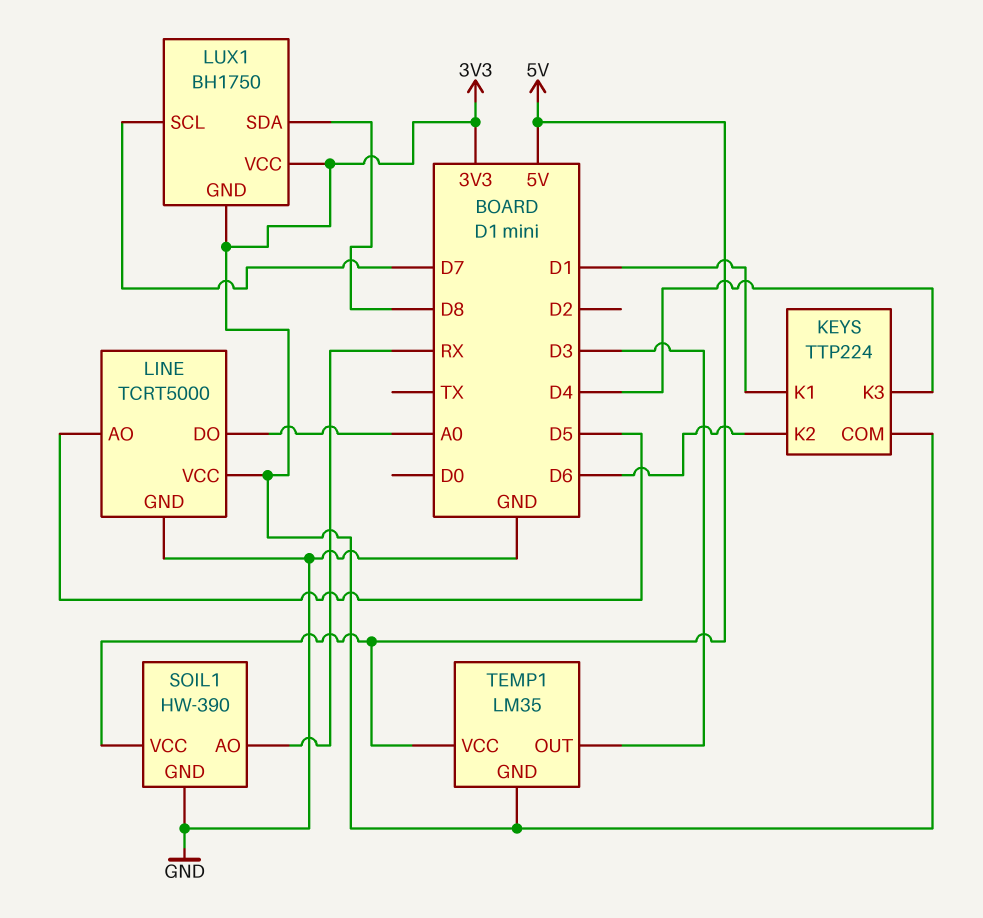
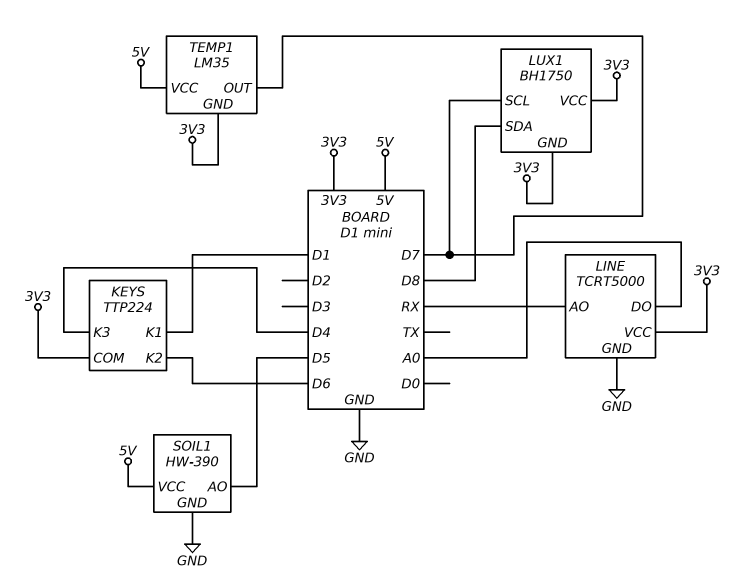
LINE pin AO: D5 -> RX
SOIL1 pin AO: RX -> D5
TEMP1 pin OUT: D3 -> D7

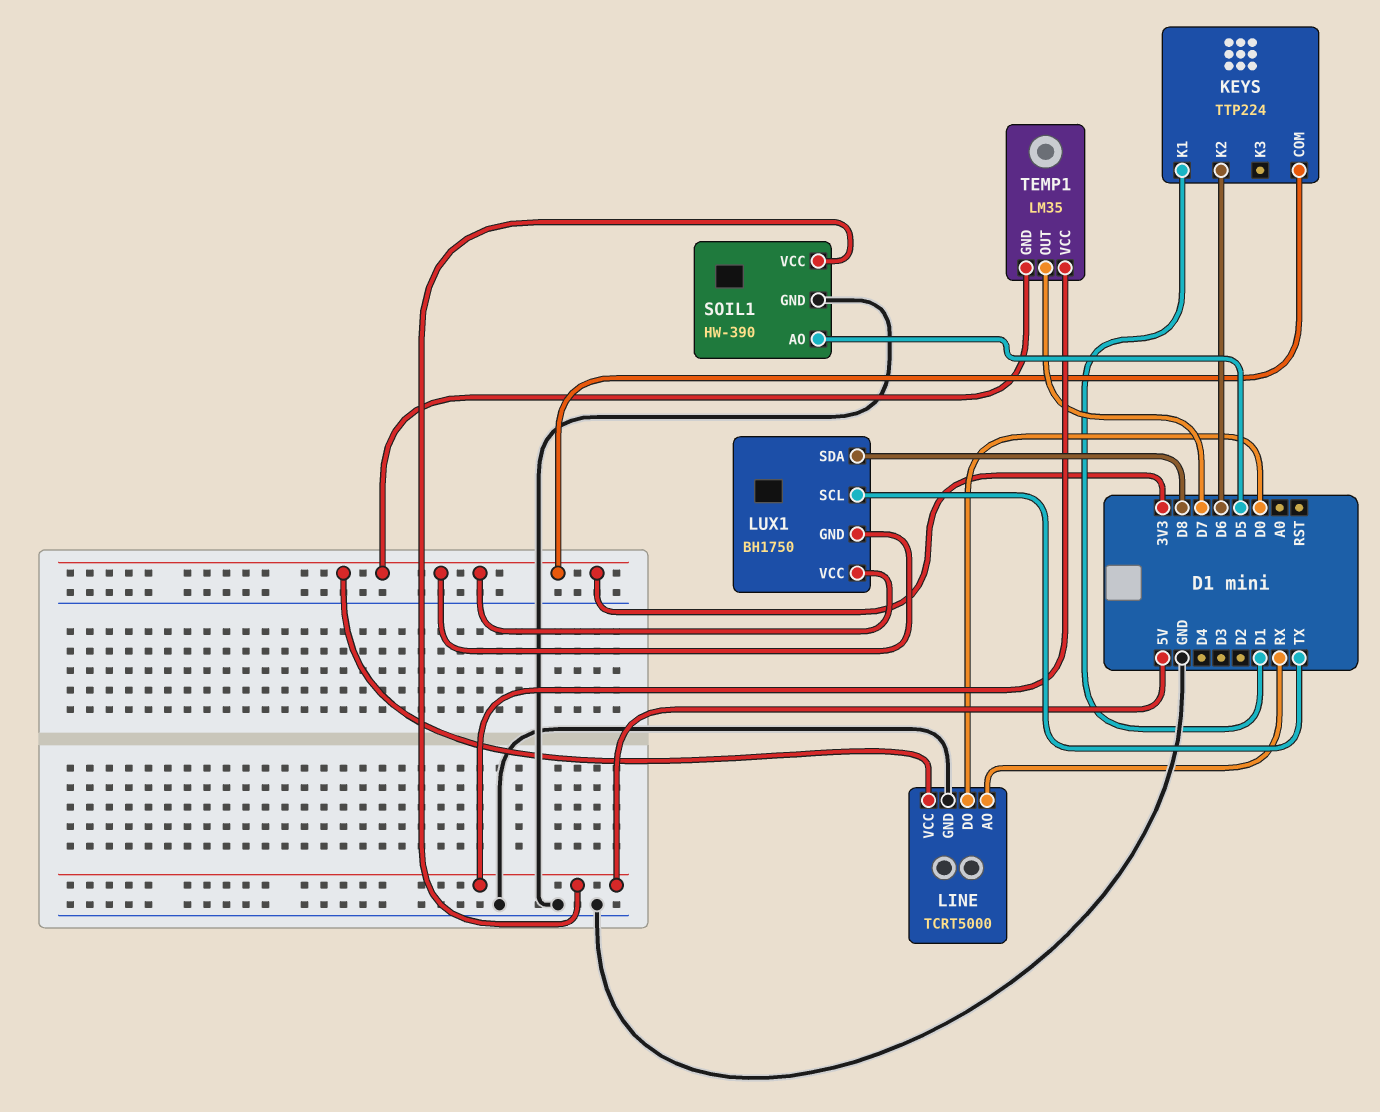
KEYS pin K3: D4 -> none
LINE pin DO: A0 -> D0
LUX1 pin SCL: D7 -> TX

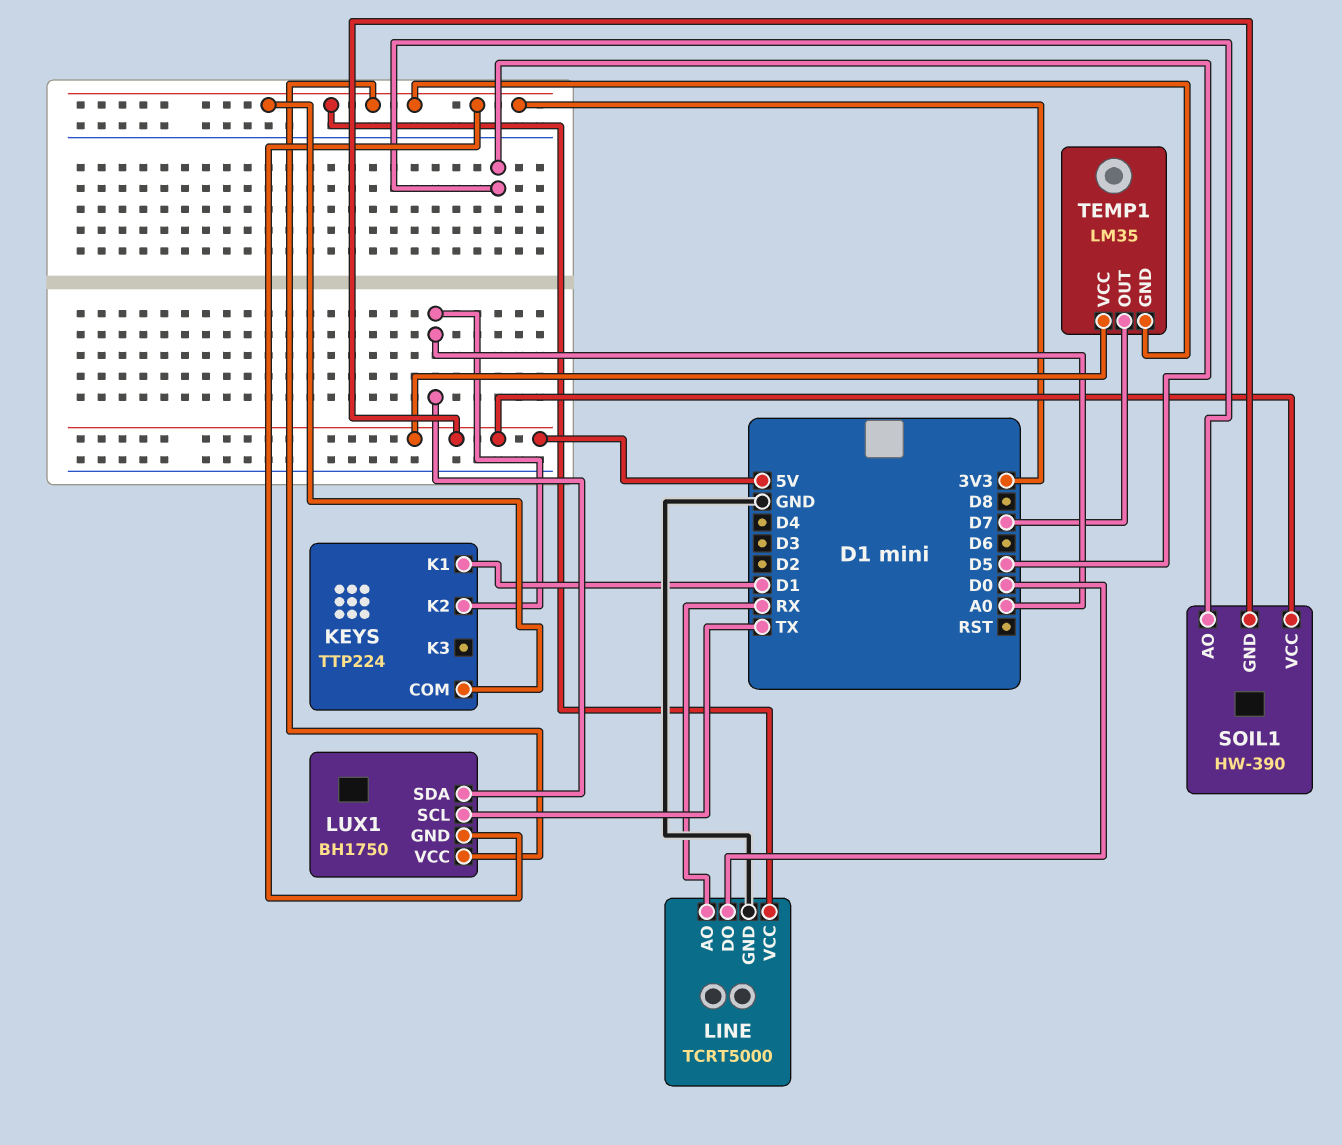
KEYS pin K2: D6 -> A0
LUX1 pin SDA: D8 -> A0
SOIL1 pin GND: GND -> 5V

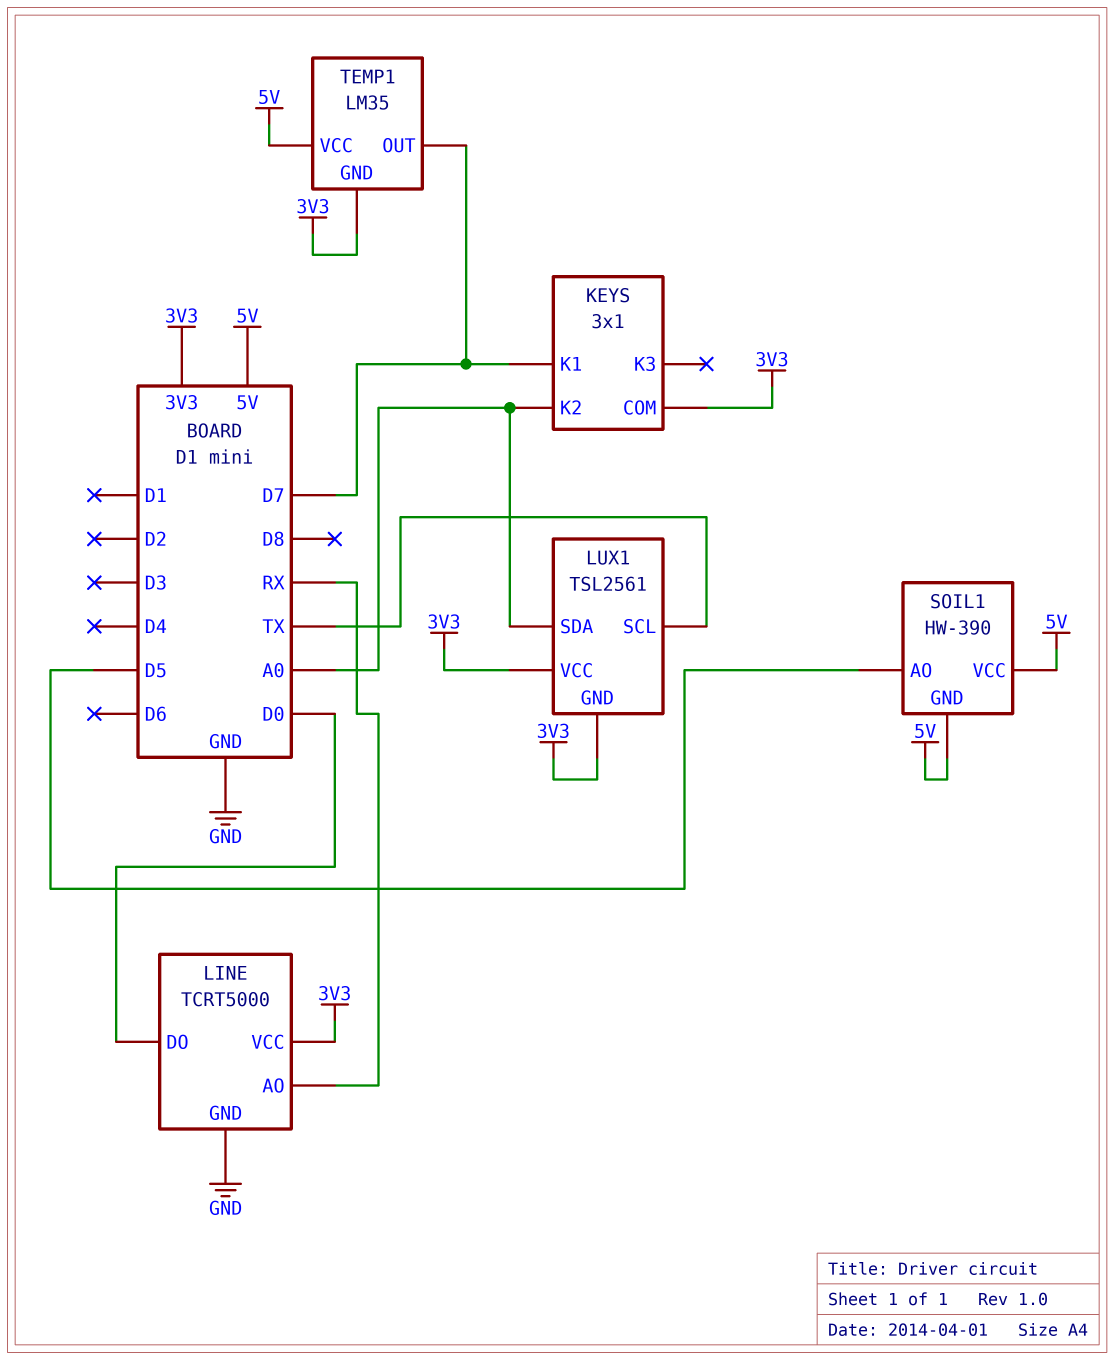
KEYS: TTP224 -> 3x1
KEYS pin K1: D1 -> D7
LUX1: BH1750 -> TSL2561

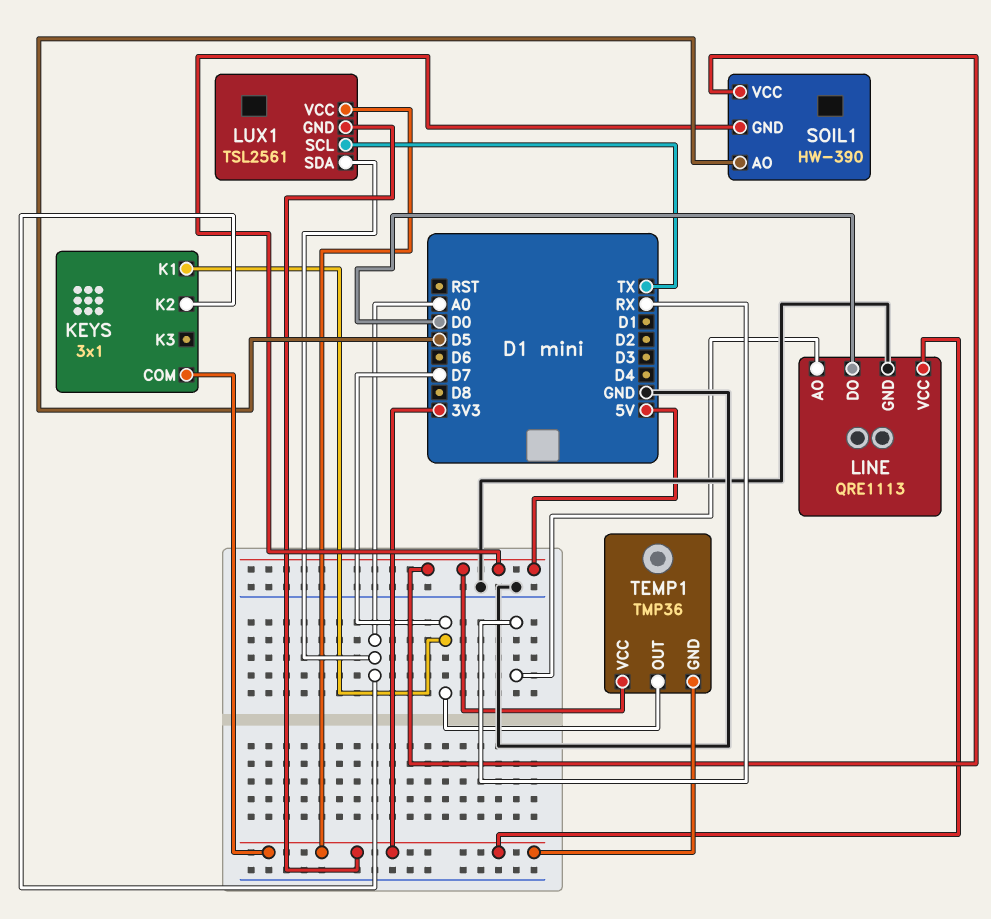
LINE: TCRT5000 -> QRE1113
TEMP1: LM35 -> TMP36

